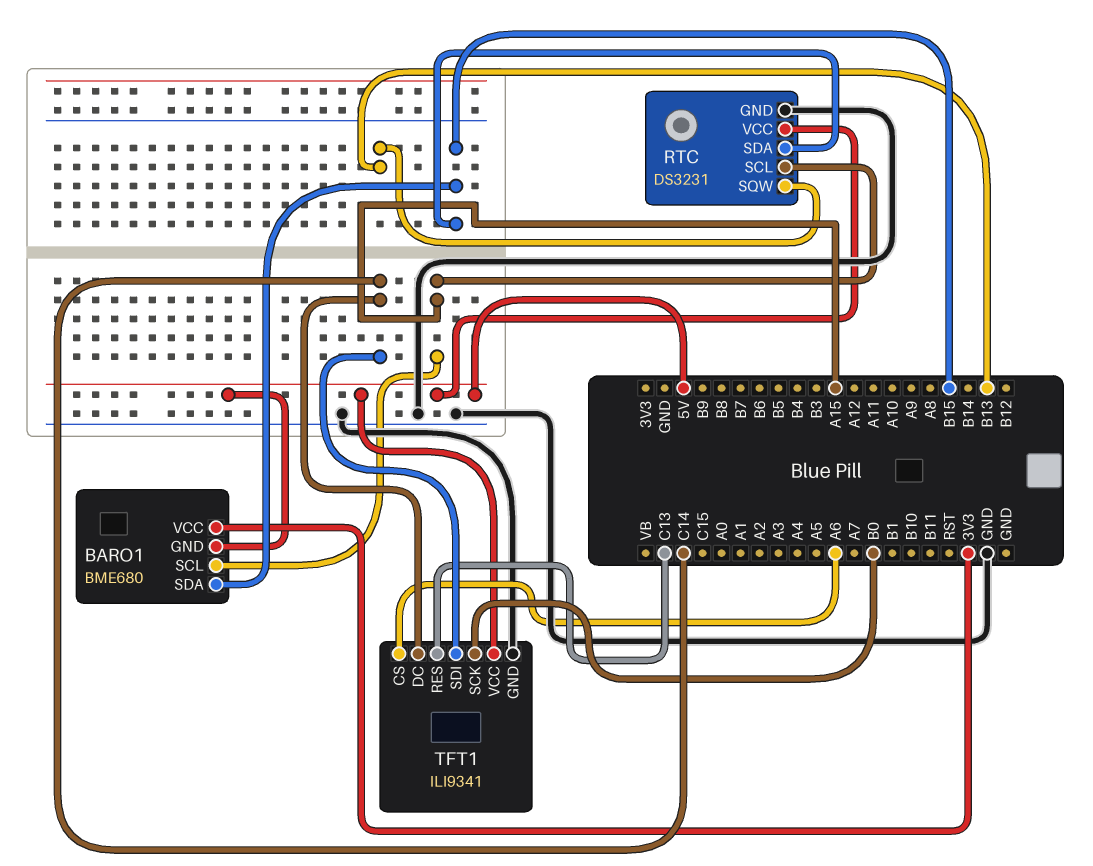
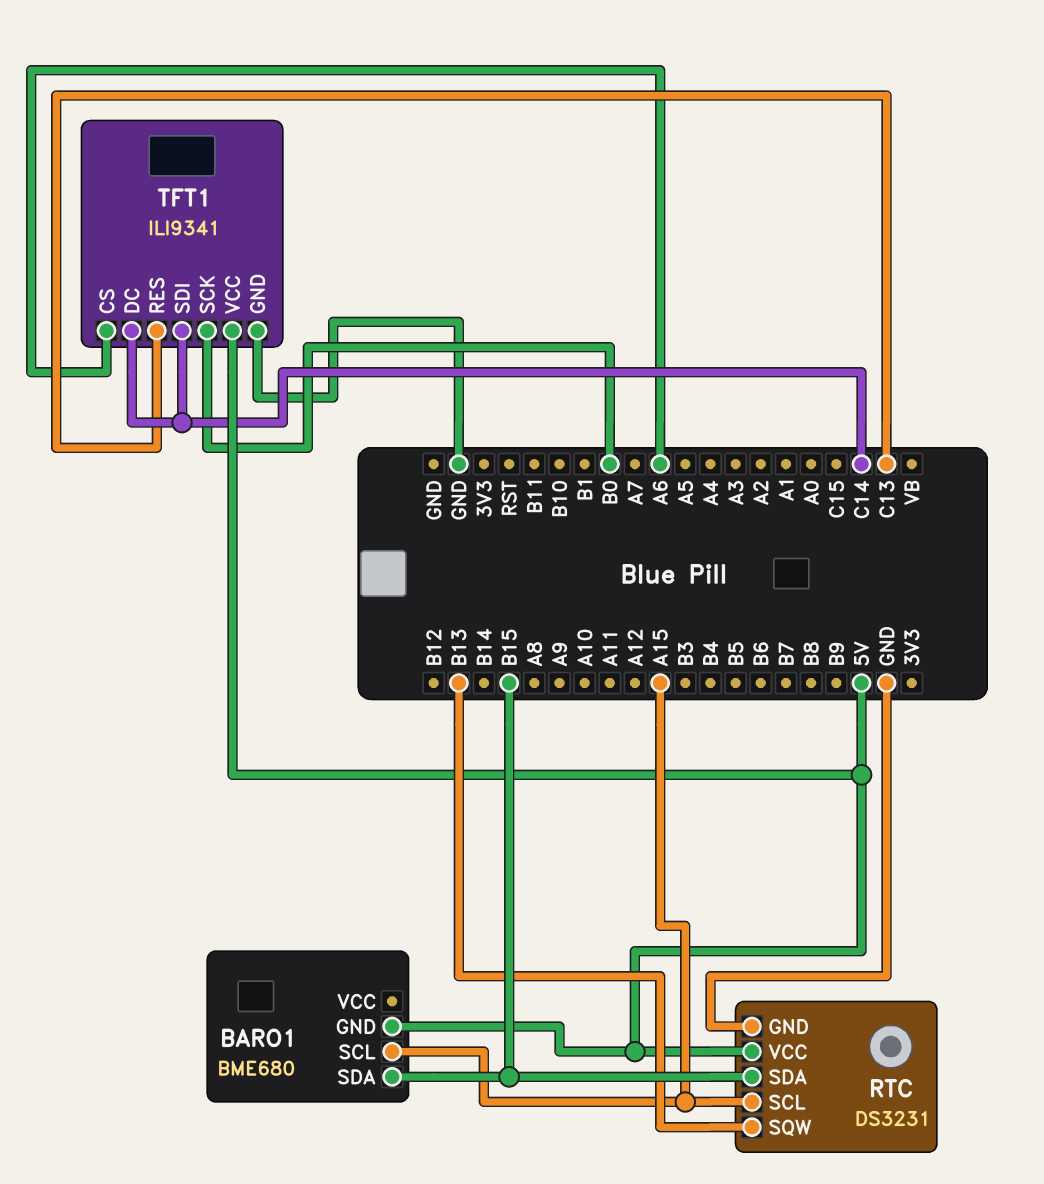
BARO1 pin VCC: 3V3 -> none

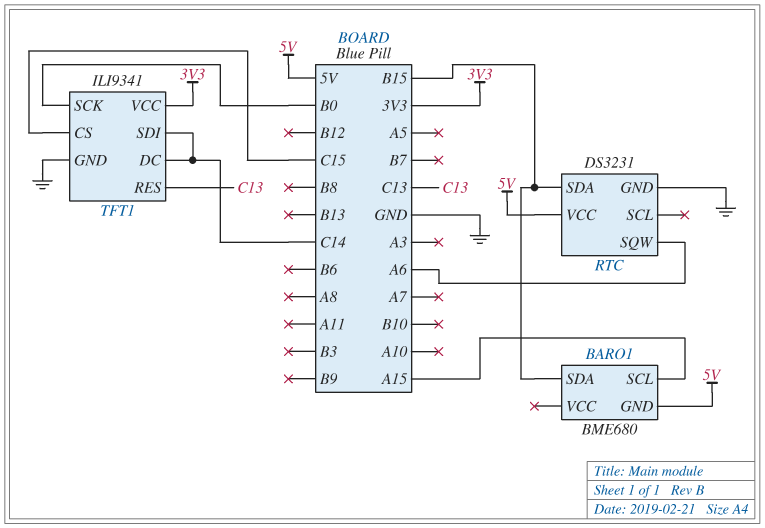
RTC pin SCL: A15 -> none
RTC pin SQW: B13 -> A6
TFT1 pin CS: A6 -> C15
TFT1 pin VCC: 5V -> 3V3

